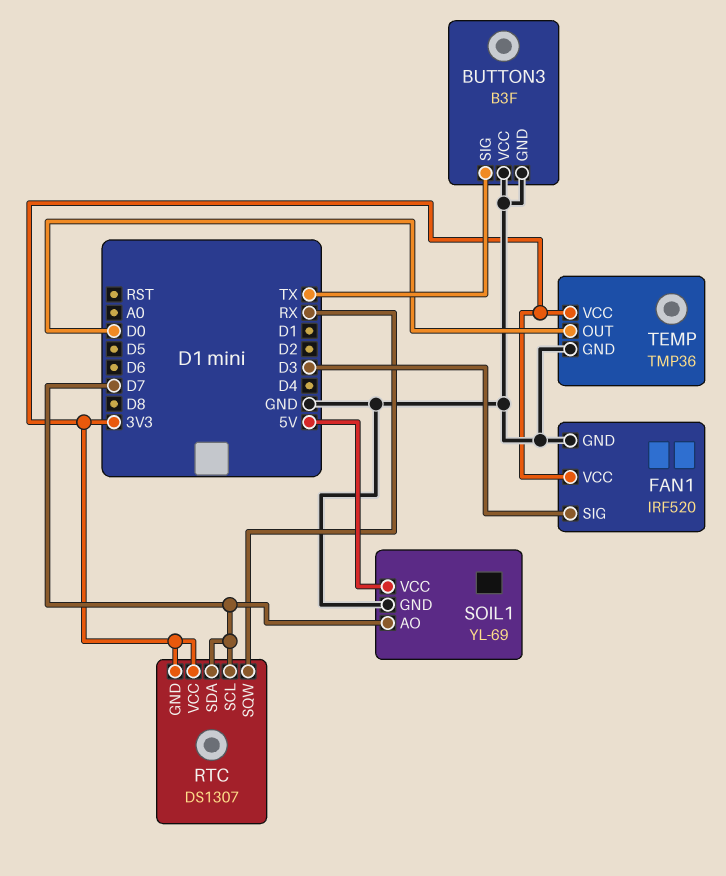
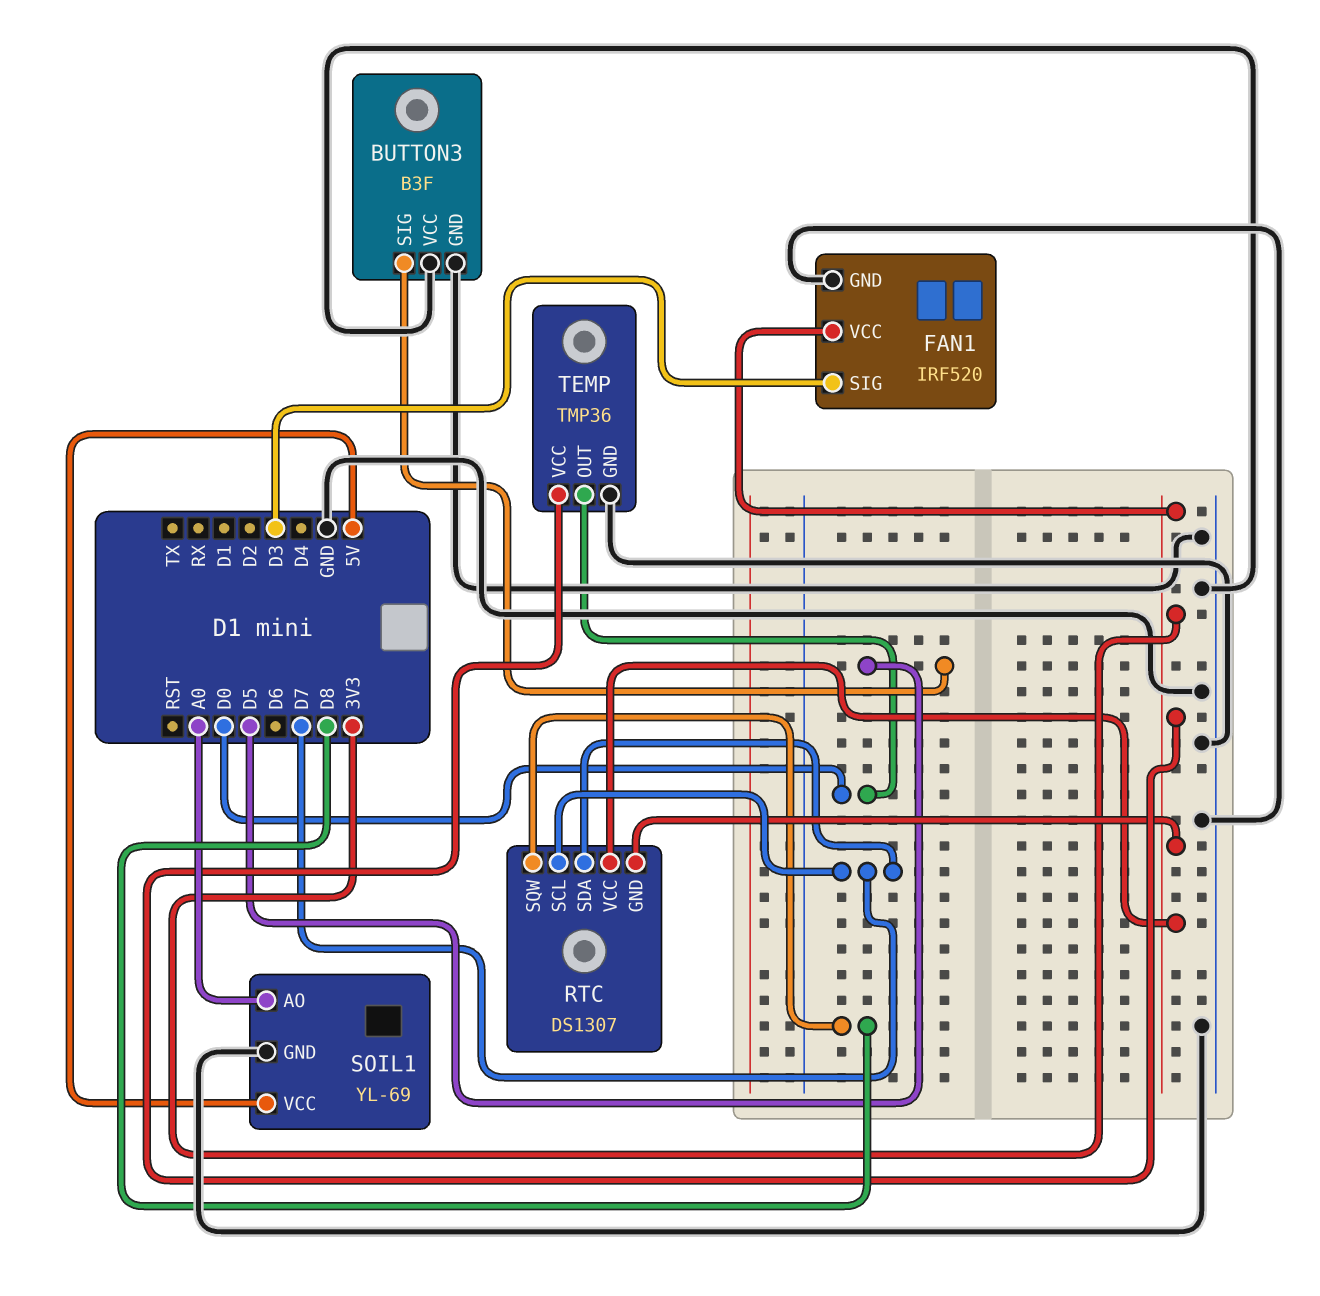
BUTTON3 pin SIG: TX -> D5
RTC pin SQW: RX -> D8
SOIL1 pin AO: D7 -> A0

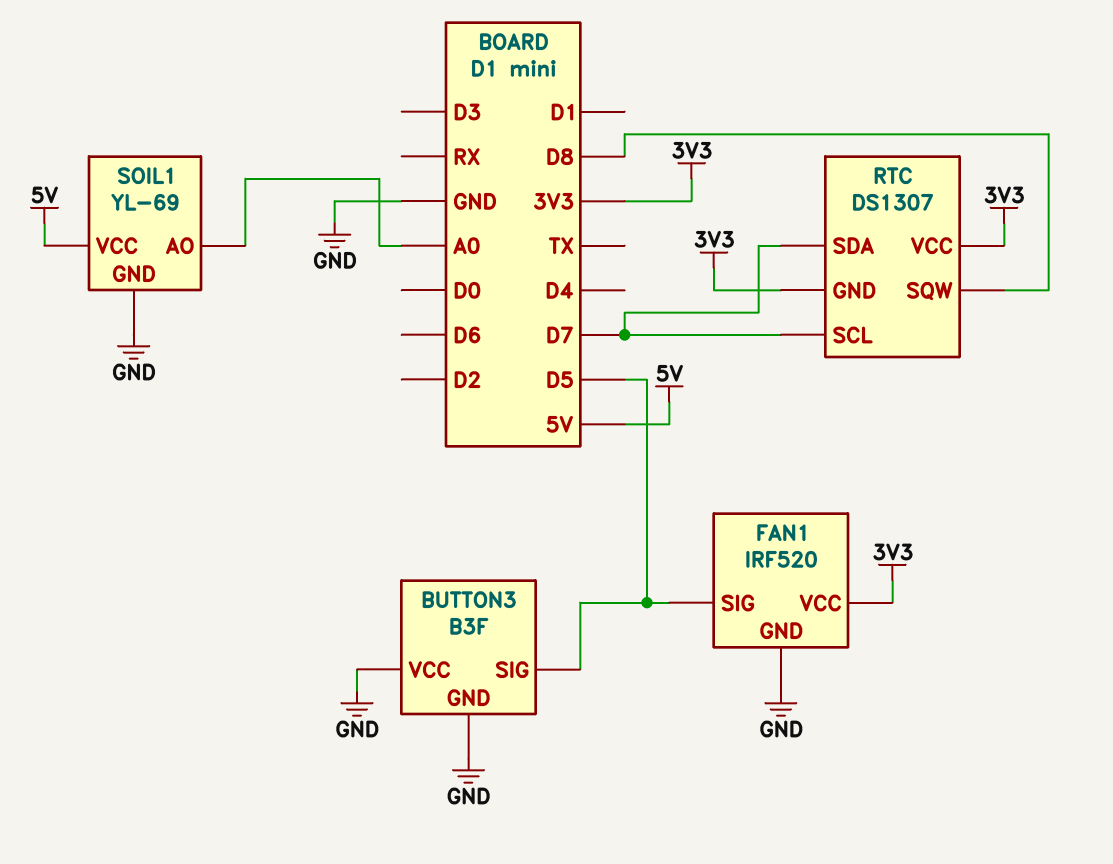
FAN1 pin SIG: D3 -> D5
TEMP: TMP36 -> none
TEMP pin GND: GND -> none
TEMP pin OUT: D0 -> none
TEMP pin VCC: 3V3 -> none

